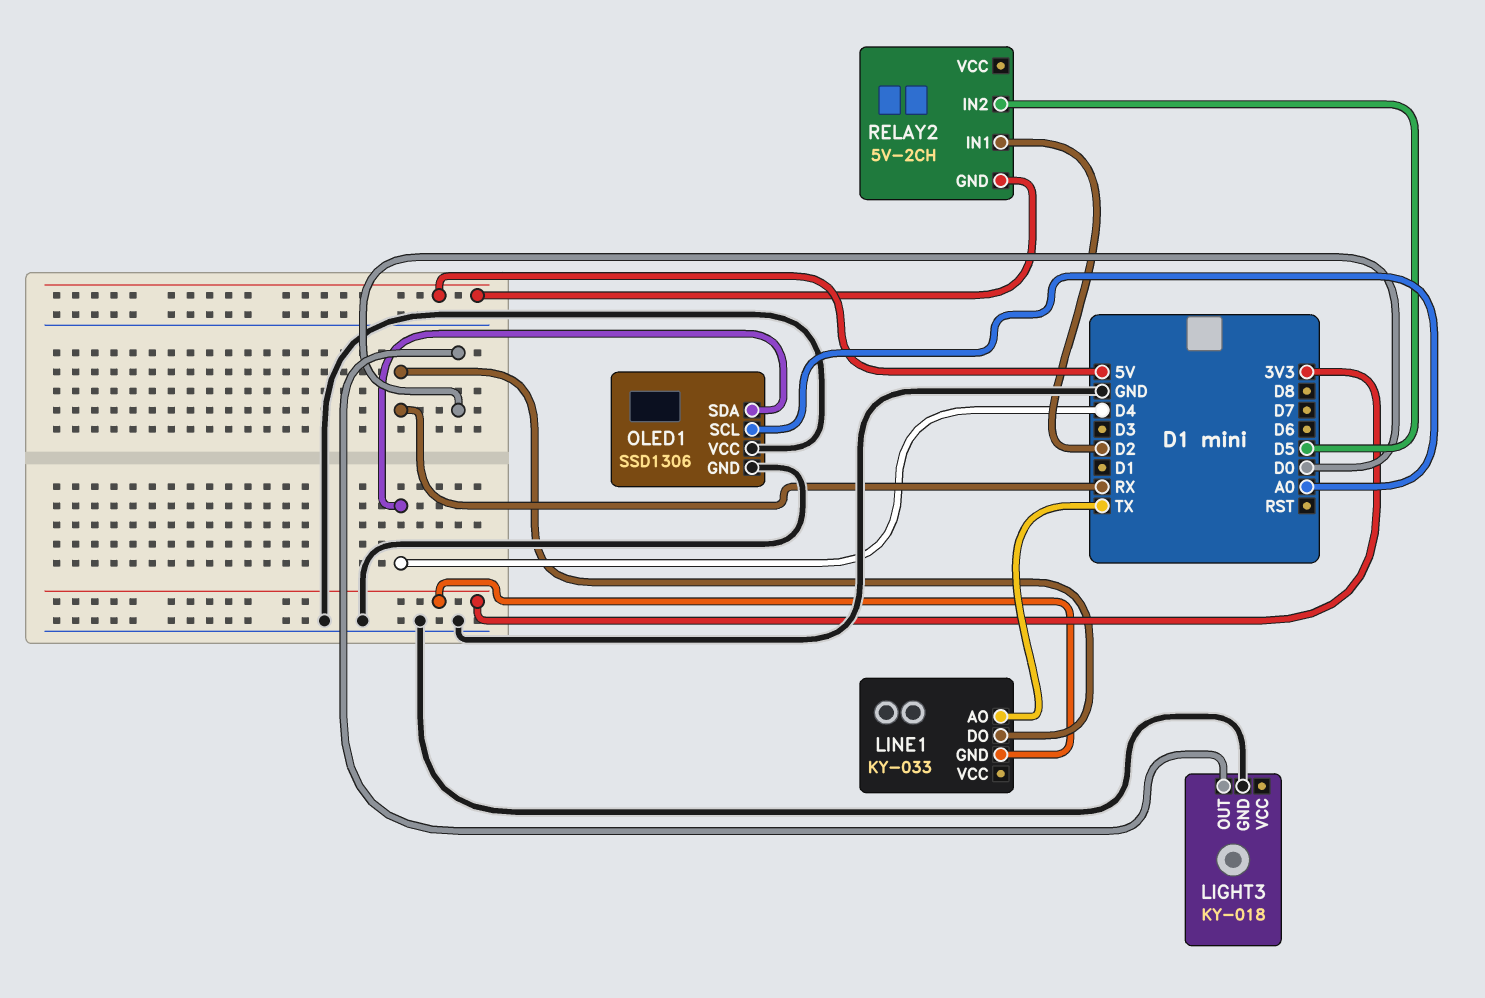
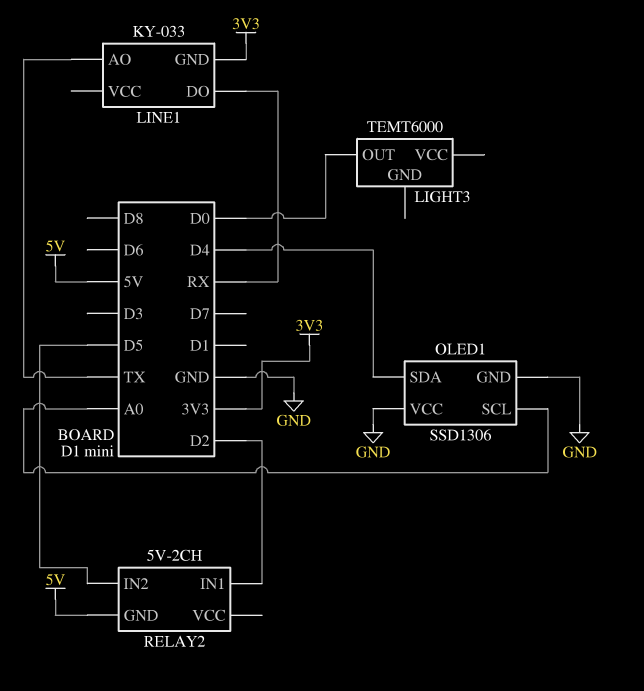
LIGHT3: KY-018 -> TEMT6000
LIGHT3 pin GND: GND -> none

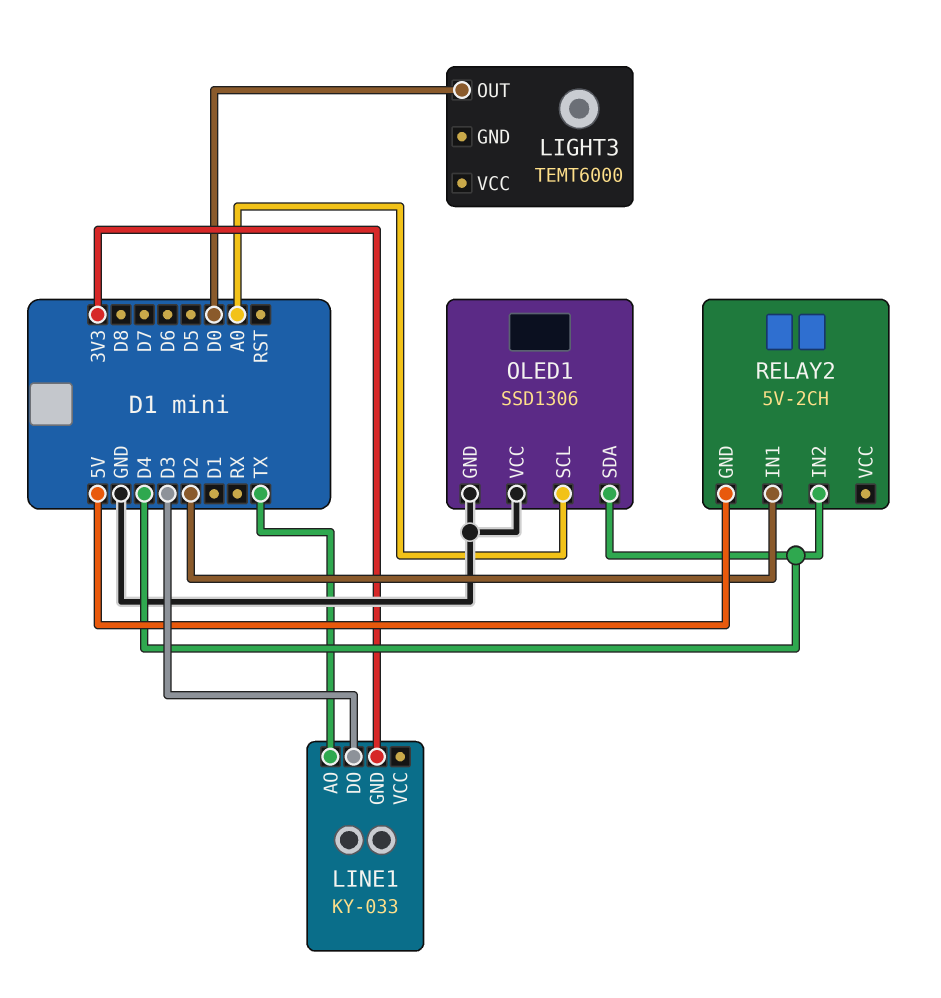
LINE1 pin DO: RX -> D3
RELAY2 pin IN2: D5 -> D4

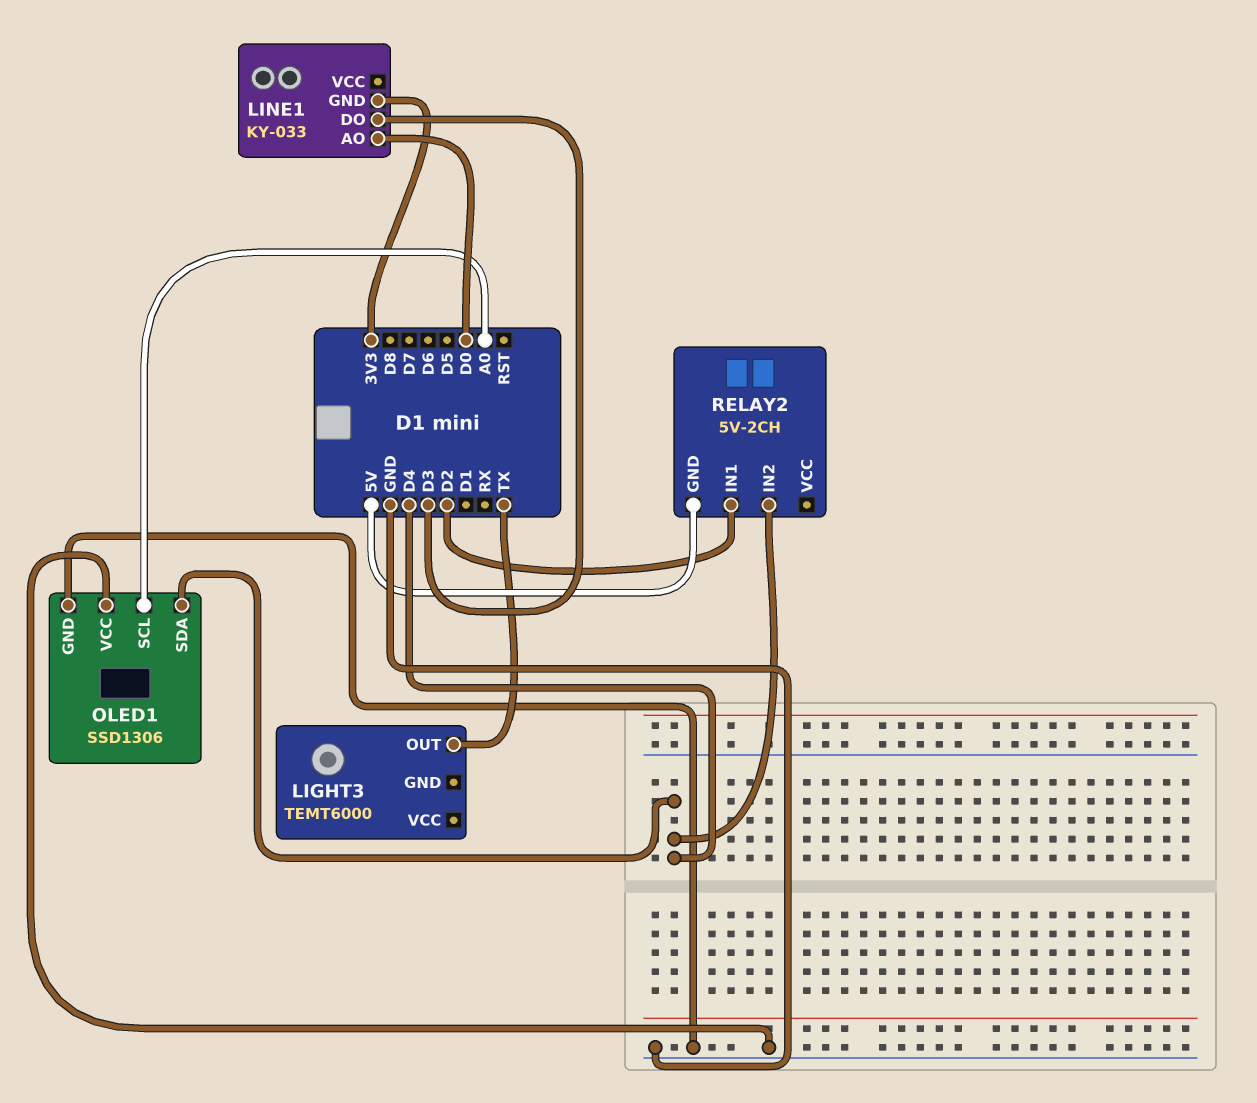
LIGHT3 pin OUT: D0 -> TX
LINE1 pin AO: TX -> D0

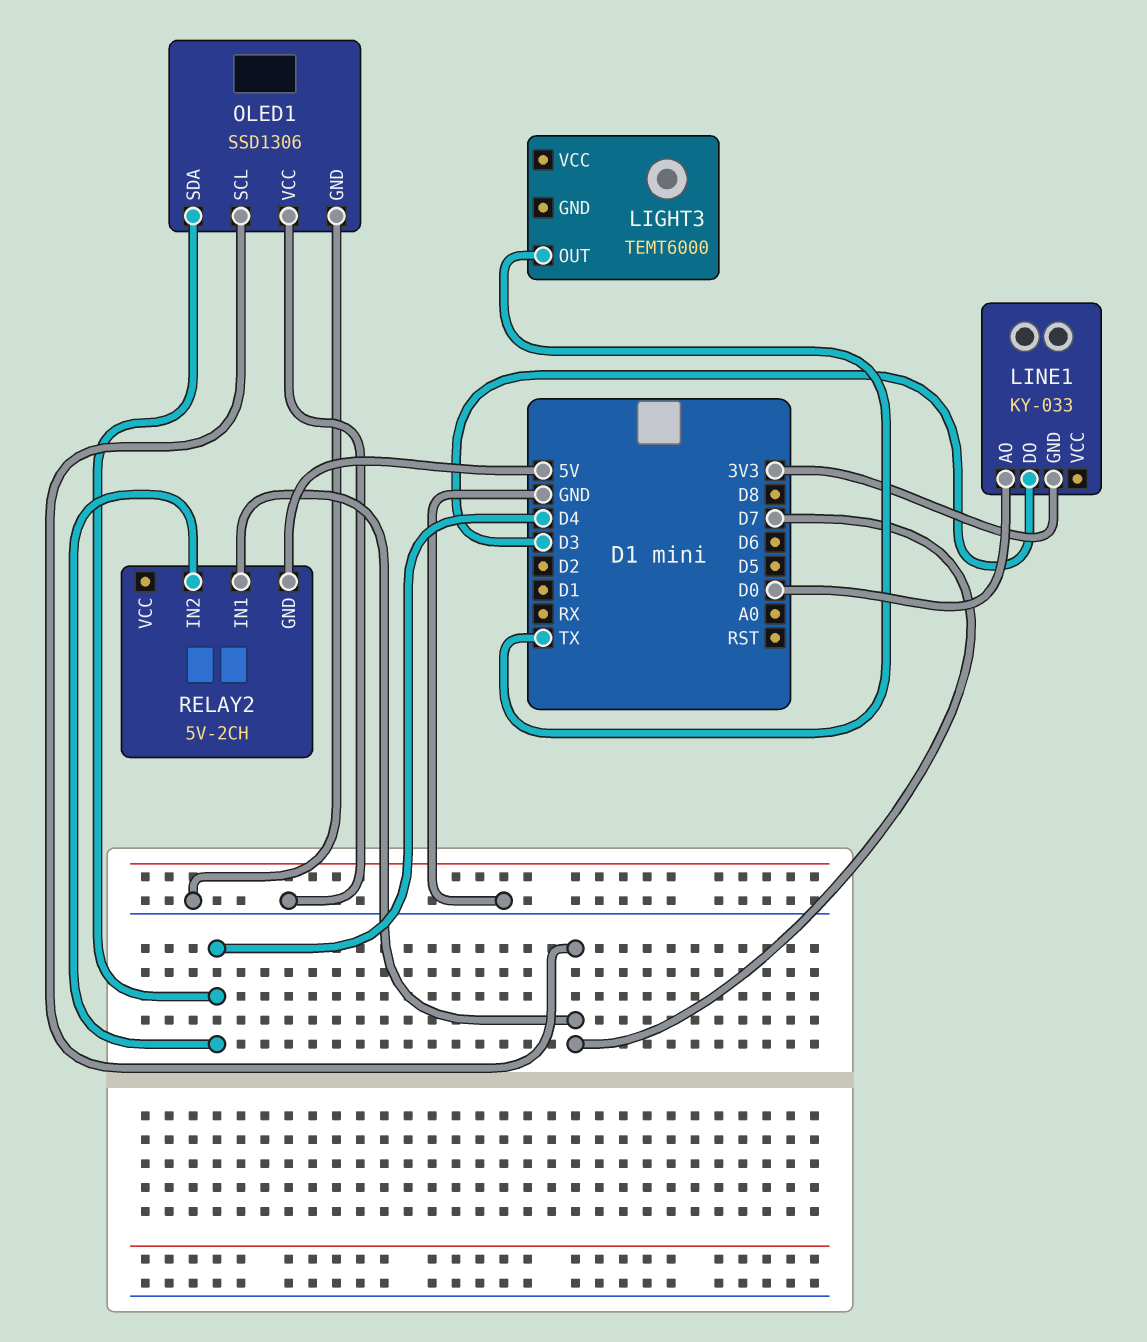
OLED1 pin SCL: A0 -> D7
RELAY2 pin IN1: D2 -> D7

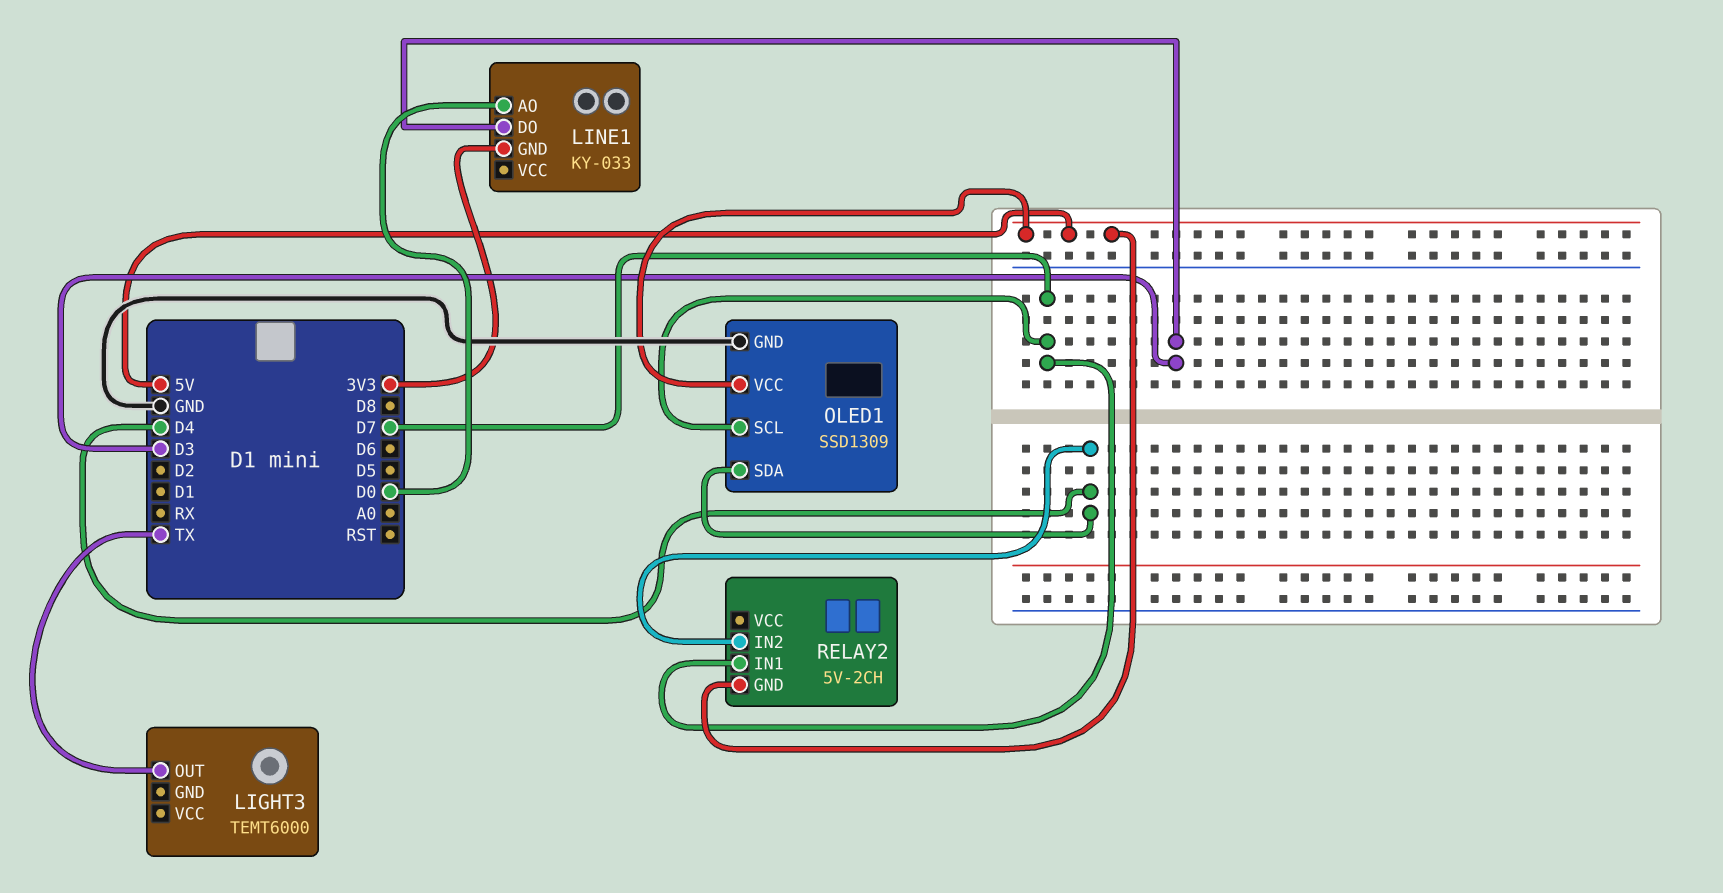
OLED1: SSD1306 -> SSD1309
OLED1 pin VCC: GND -> 5V

